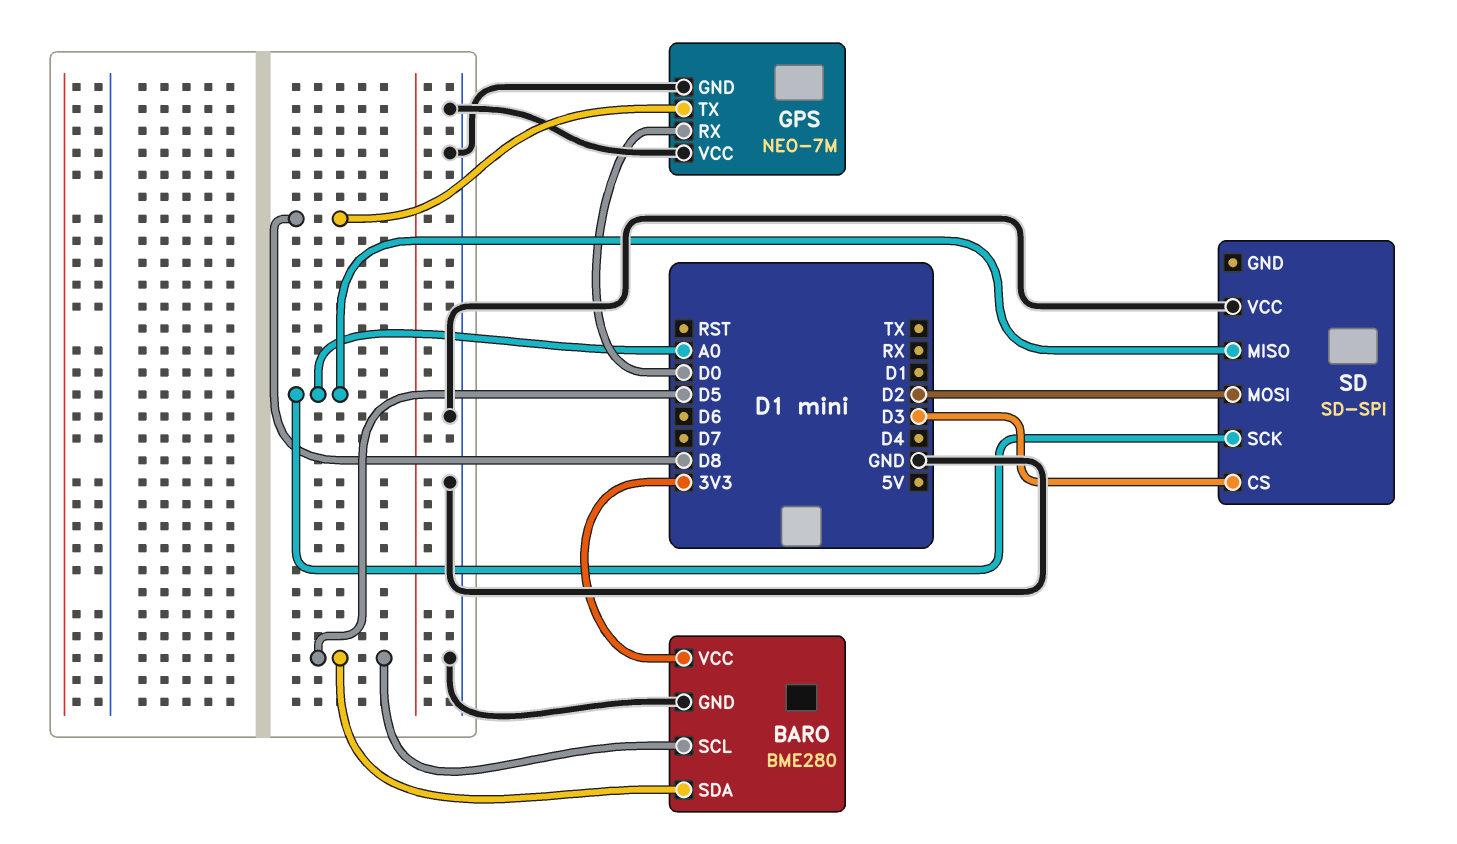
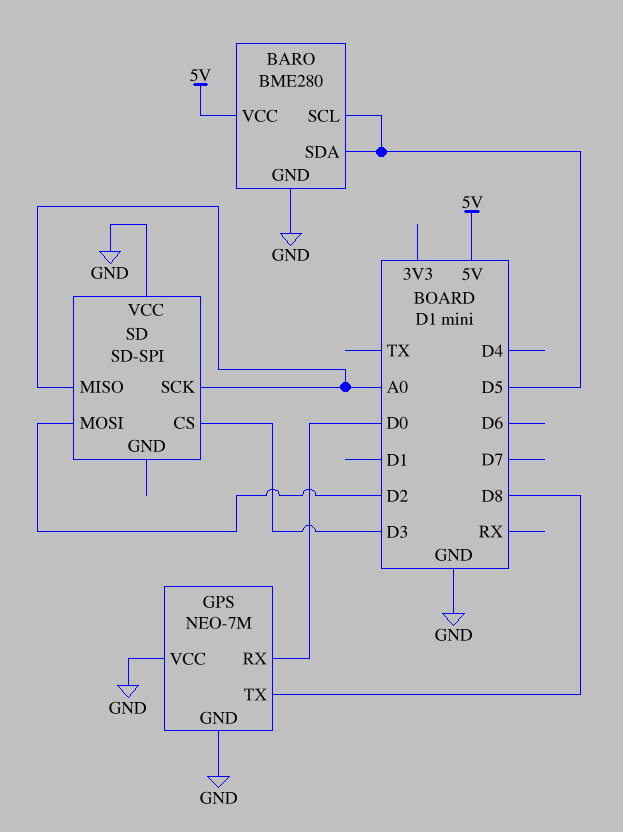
BARO pin VCC: 3V3 -> 5V

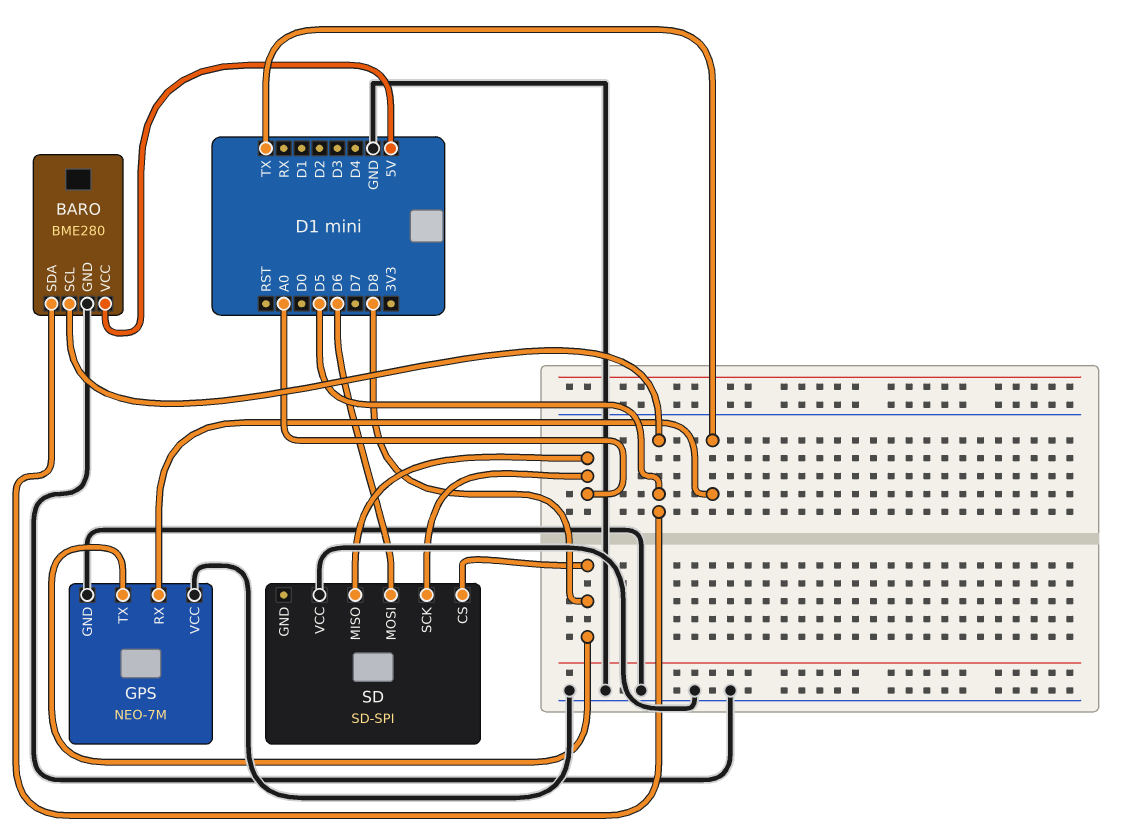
GPS pin RX: D0 -> TX
SD pin CS: D3 -> D8
SD pin MOSI: D2 -> D6

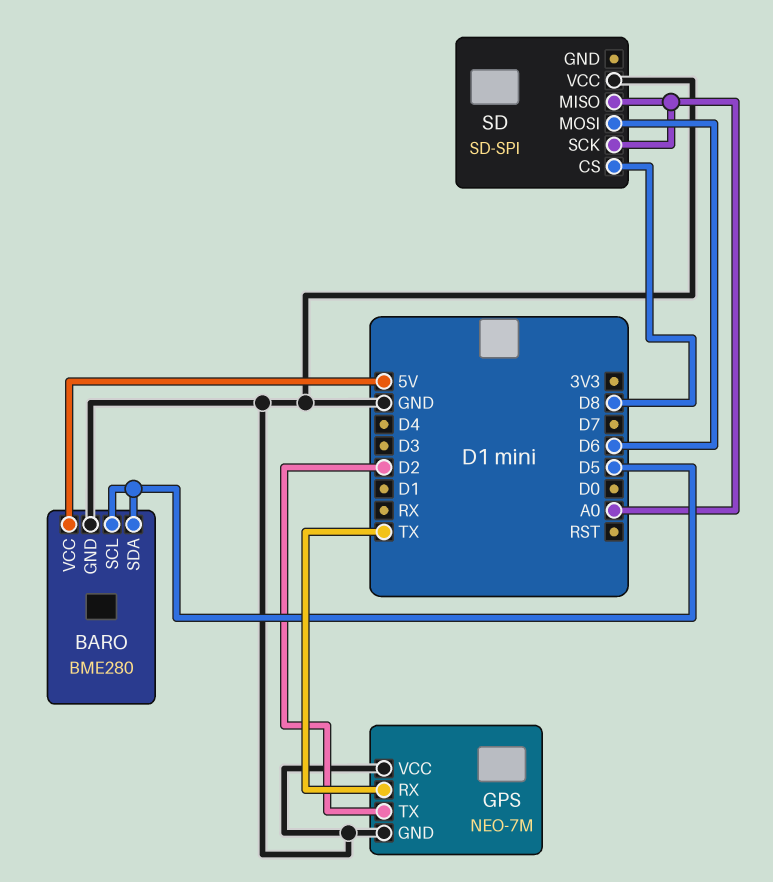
GPS pin TX: D8 -> D2

